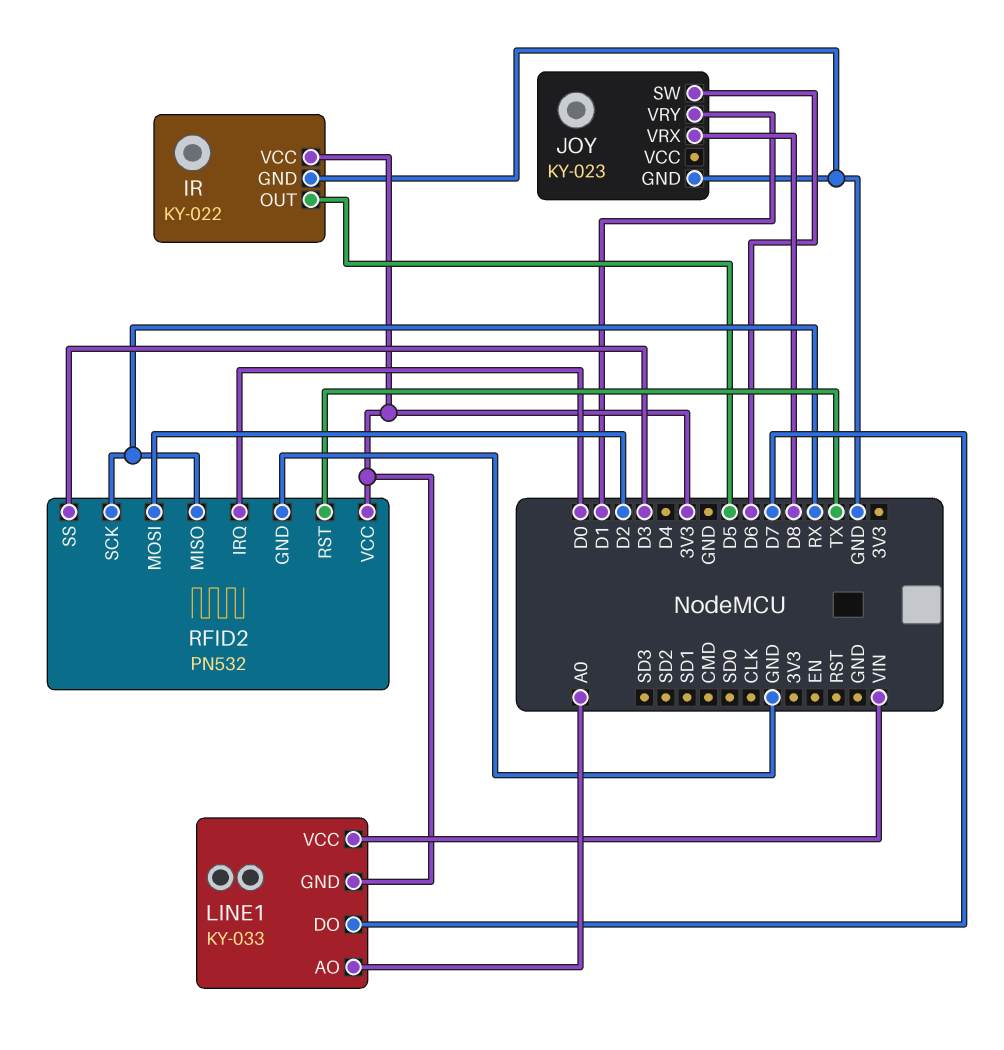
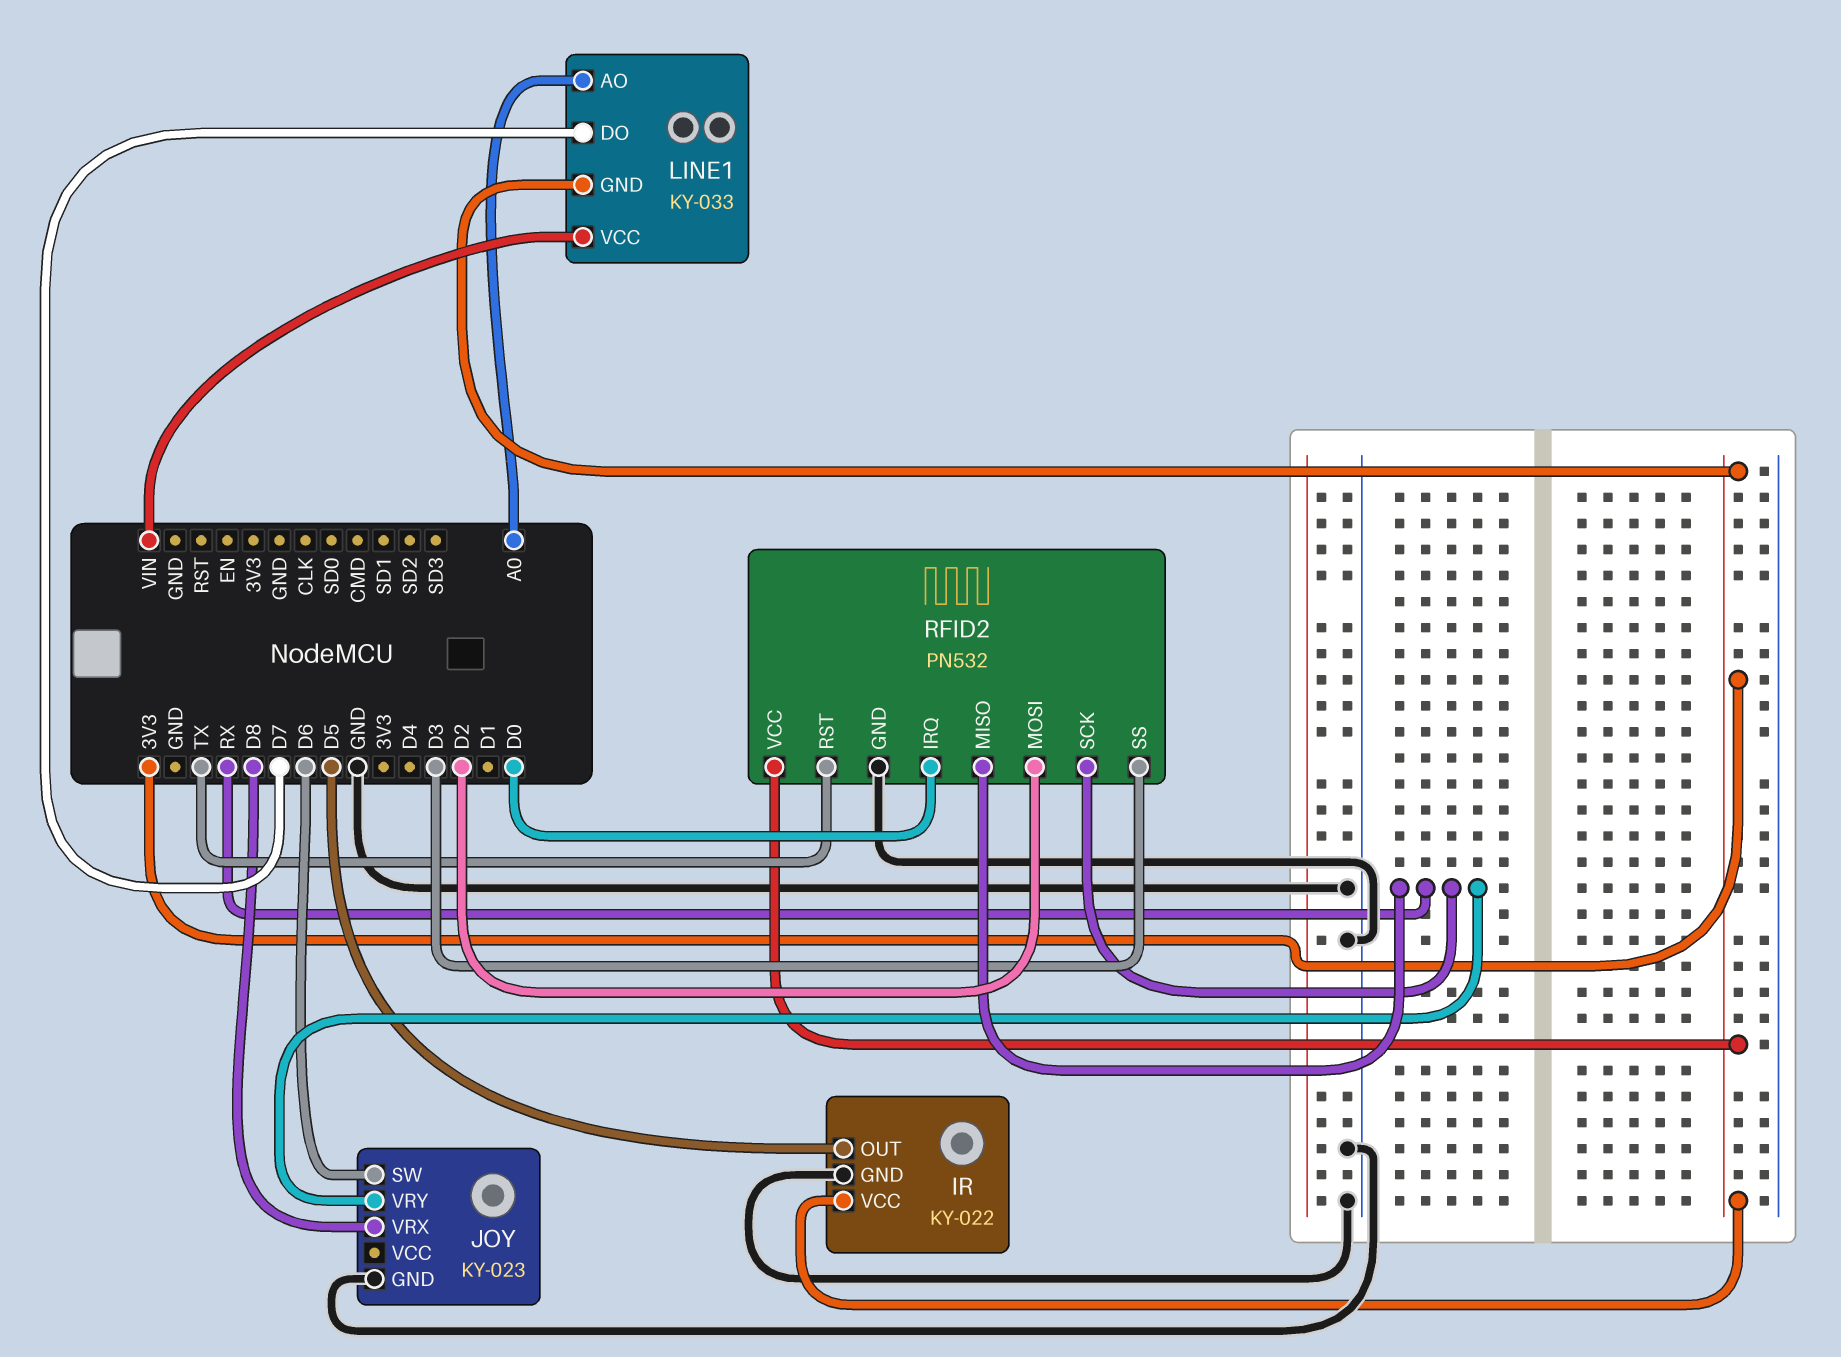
JOY pin VRY: D1 -> RX

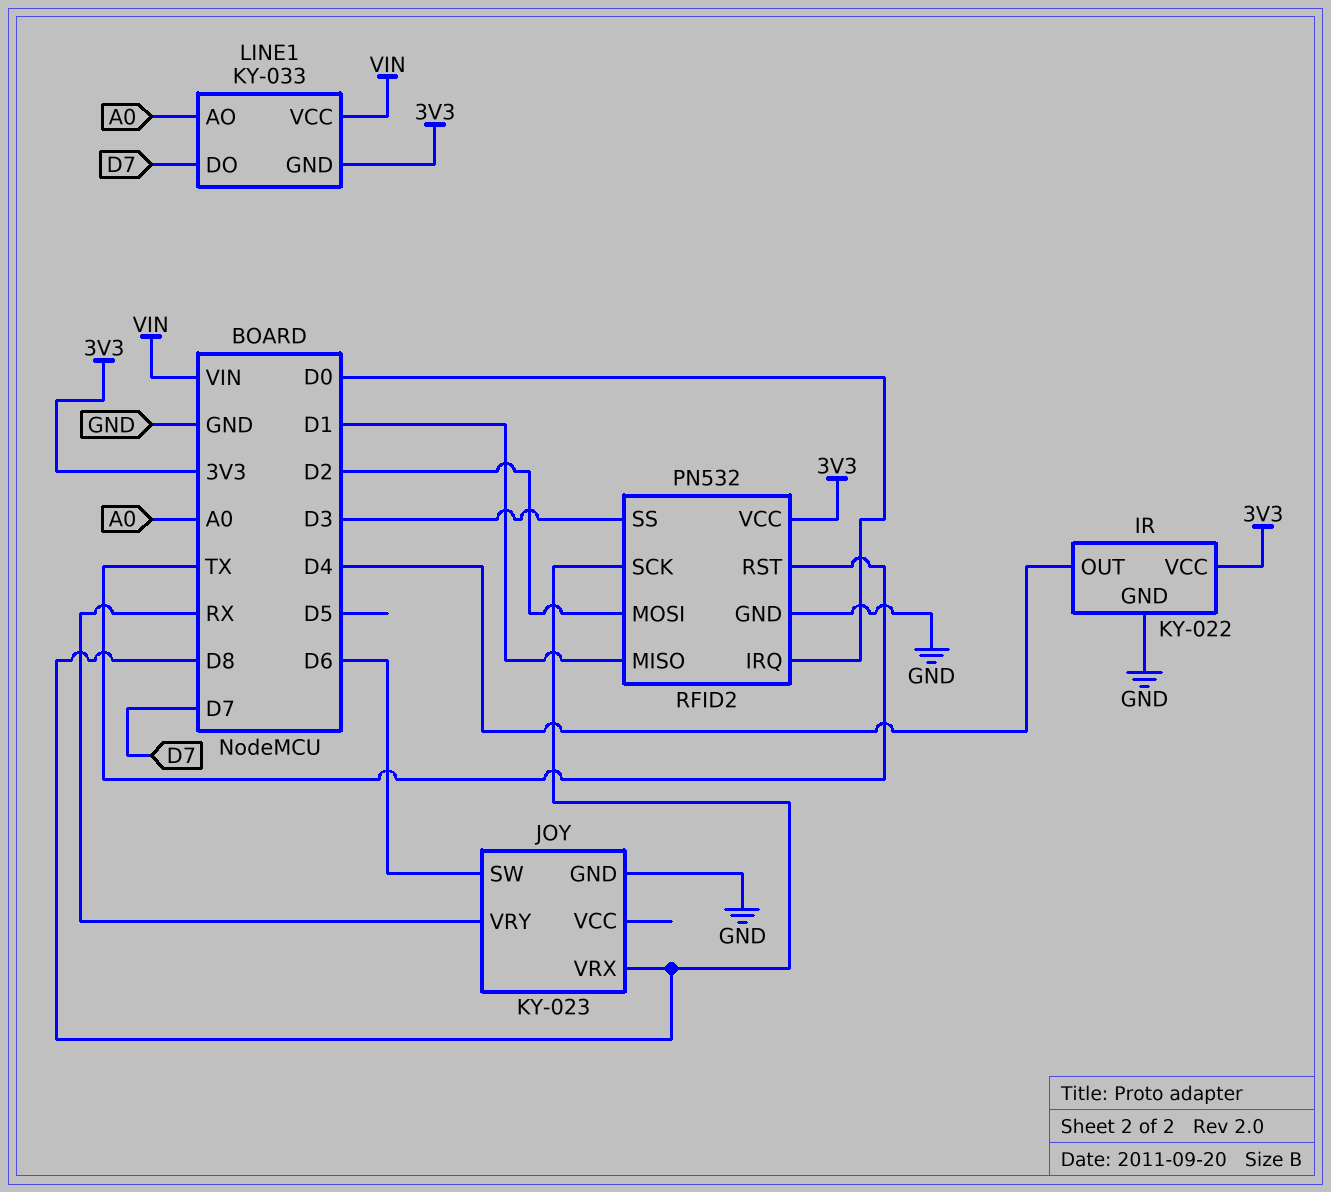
IR pin OUT: D5 -> D4
RFID2 pin MISO: RX -> D1
RFID2 pin SCK: RX -> D8

